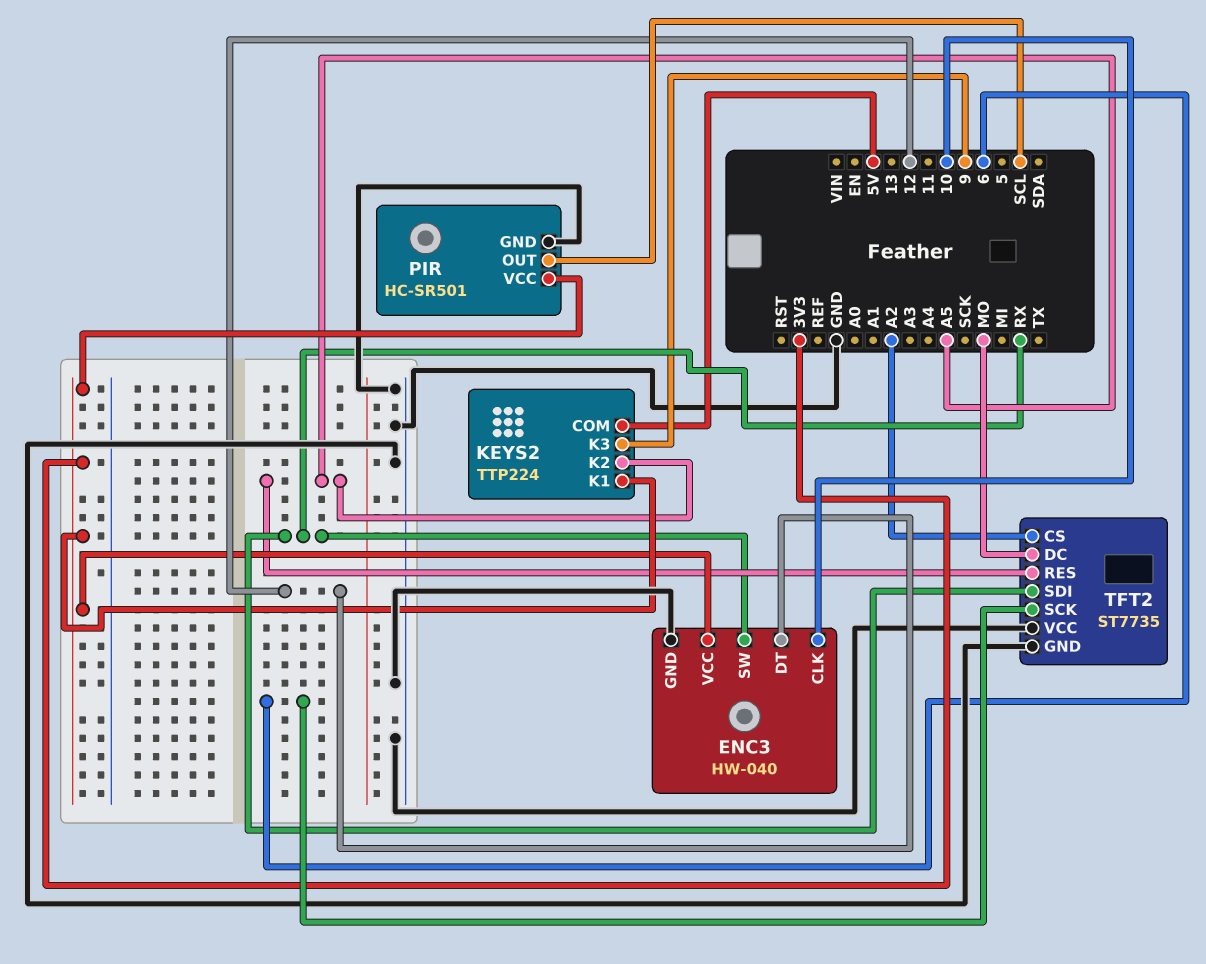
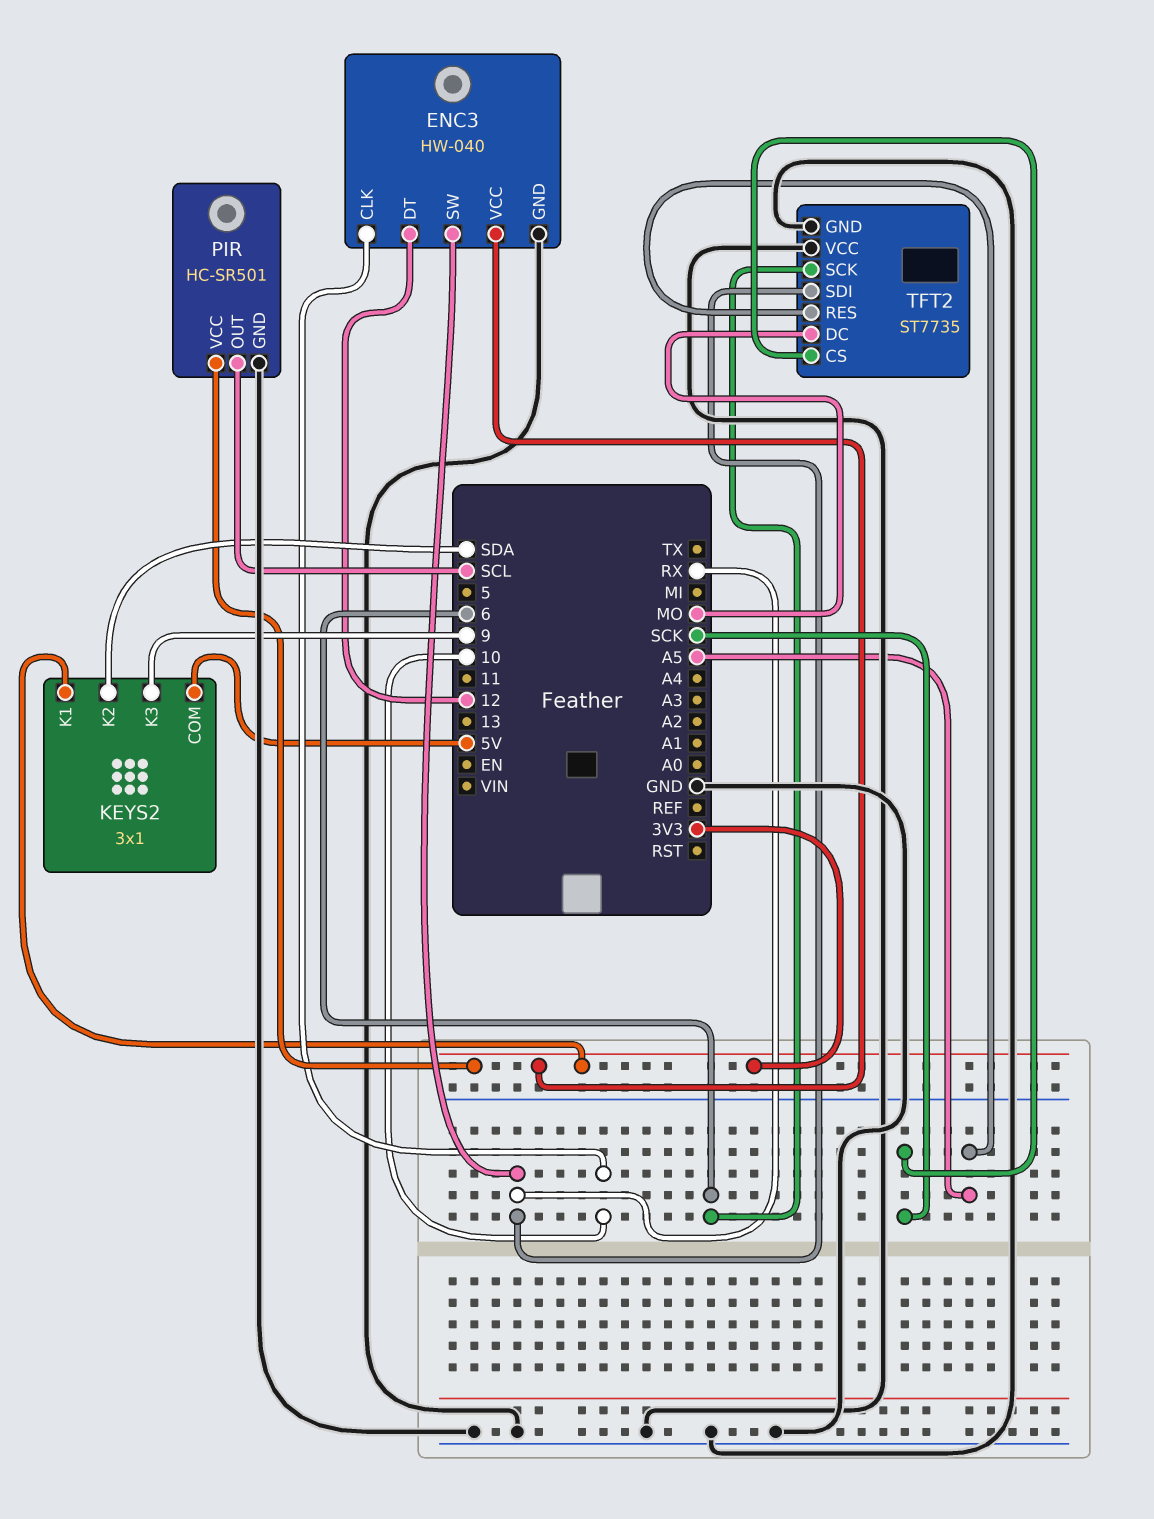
KEYS2: TTP224 -> 3x1
KEYS2 pin K2: A5 -> SDA
TFT2 pin CS: A2 -> SCK

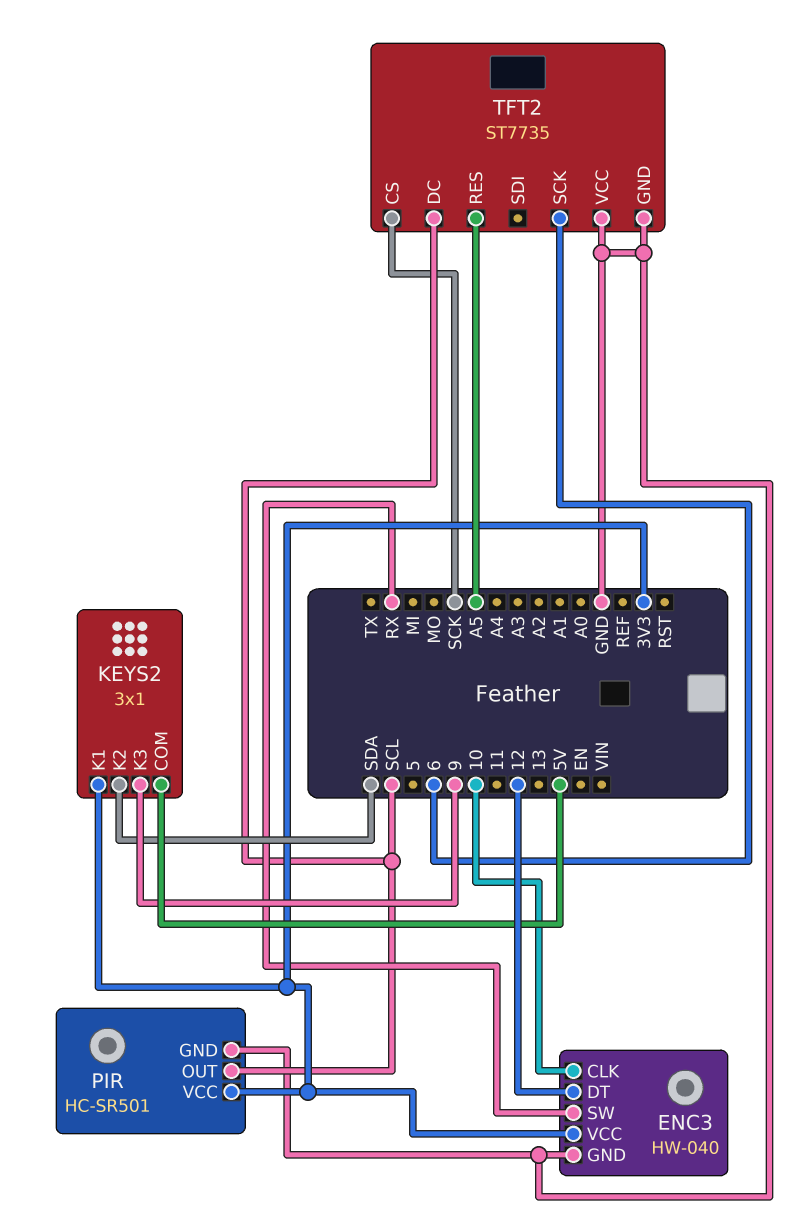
TFT2 pin DC: MO -> SCL
TFT2 pin SDI: RX -> none

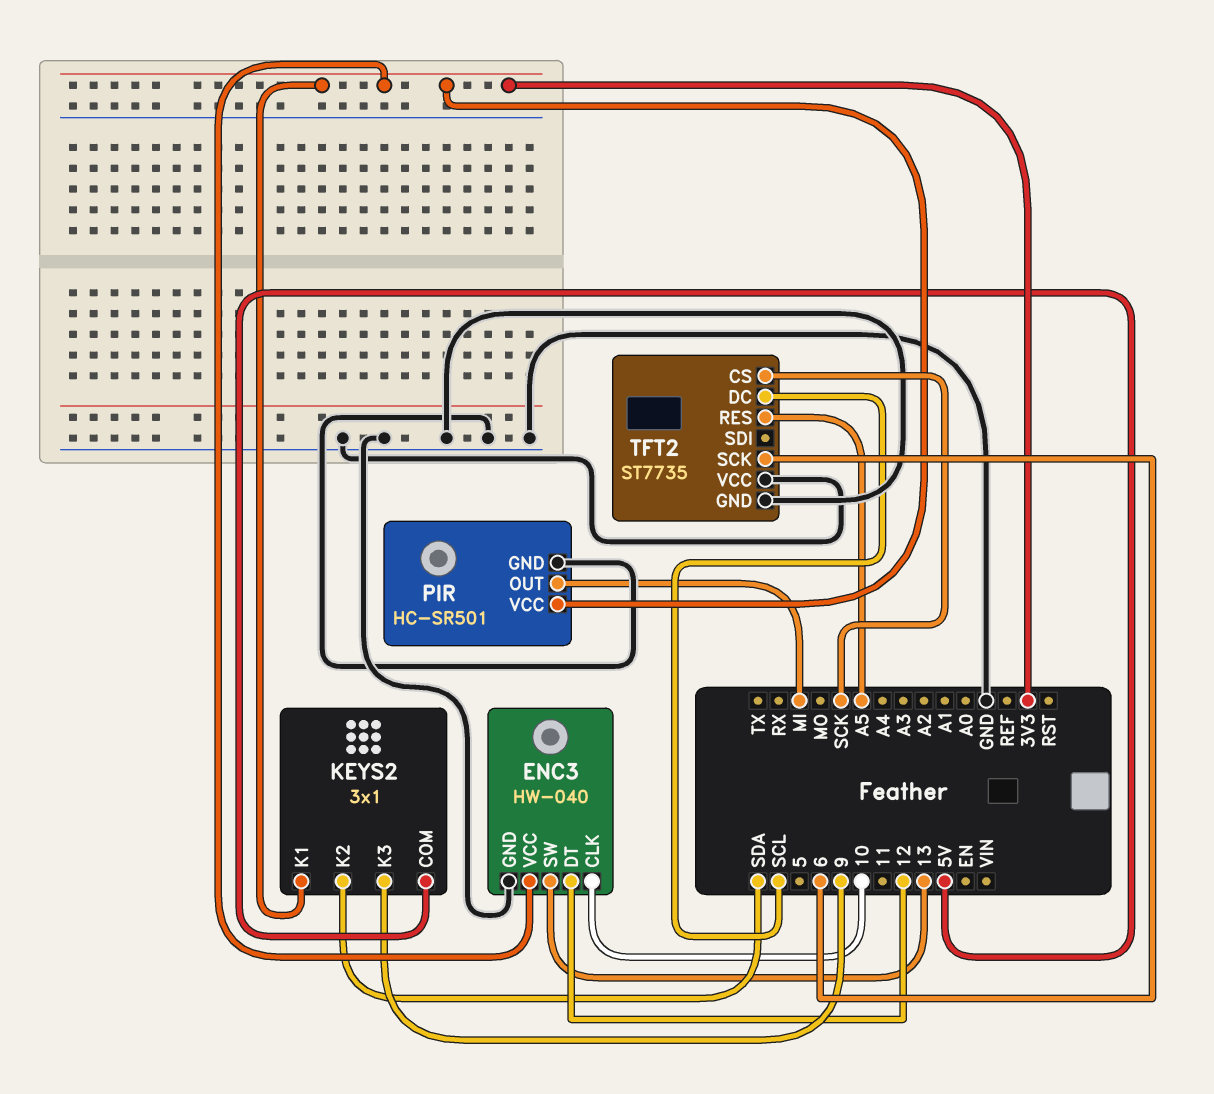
ENC3 pin SW: RX -> 13
PIR pin OUT: SCL -> MI

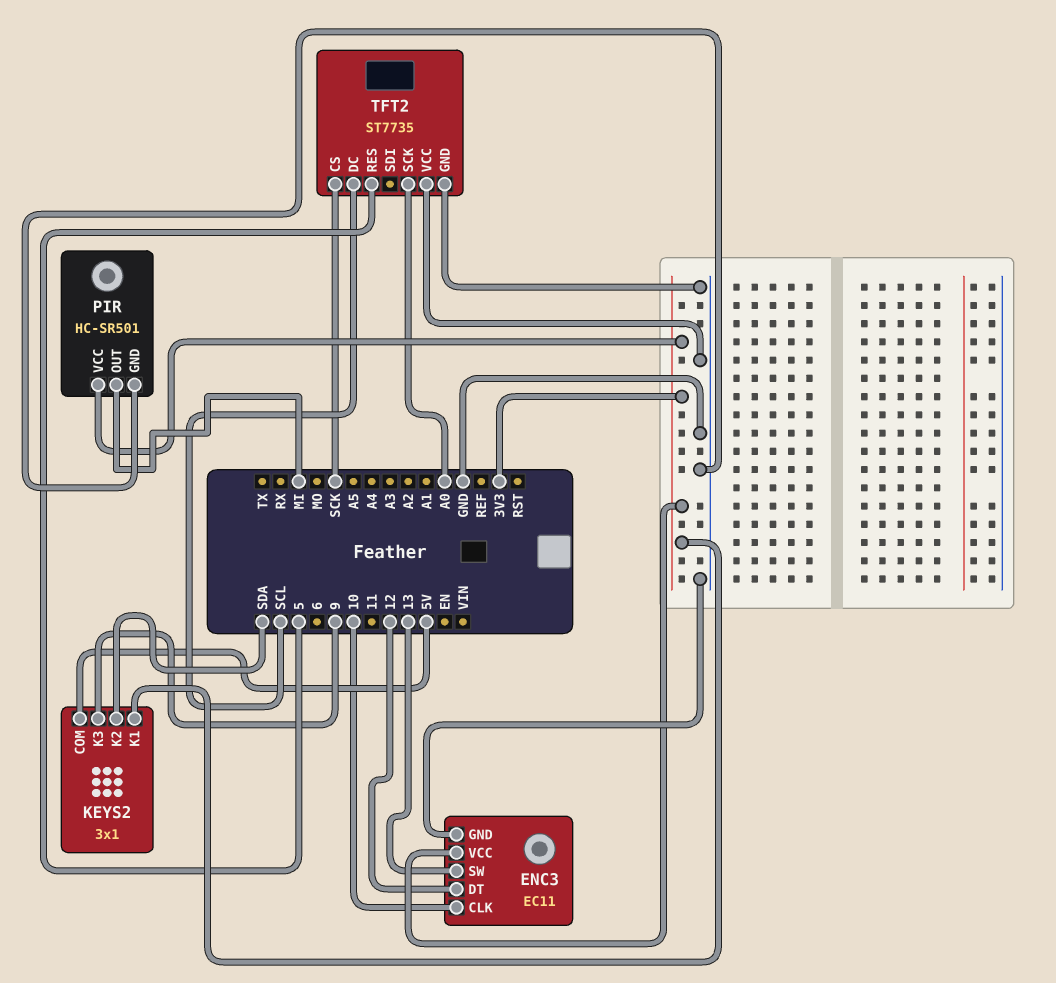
ENC3: HW-040 -> EC11
TFT2 pin RES: A5 -> 5
TFT2 pin SCK: 6 -> A0

